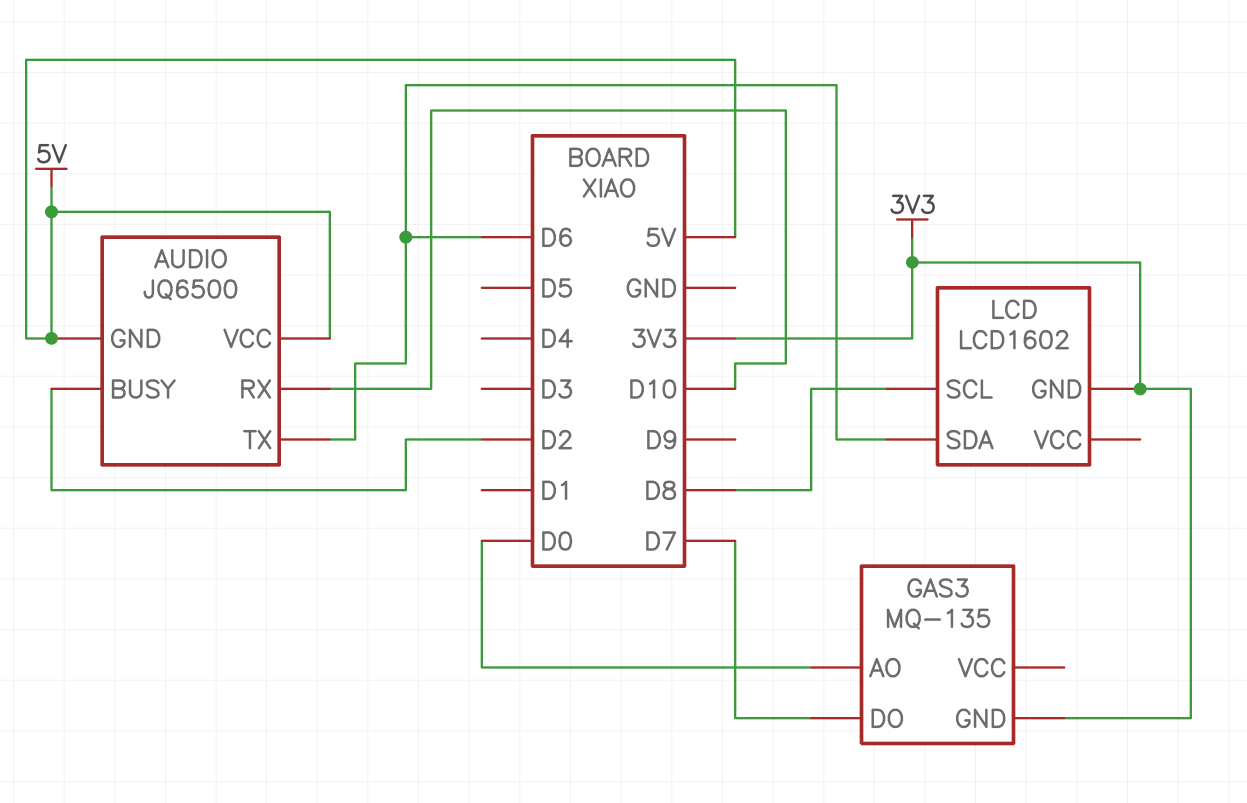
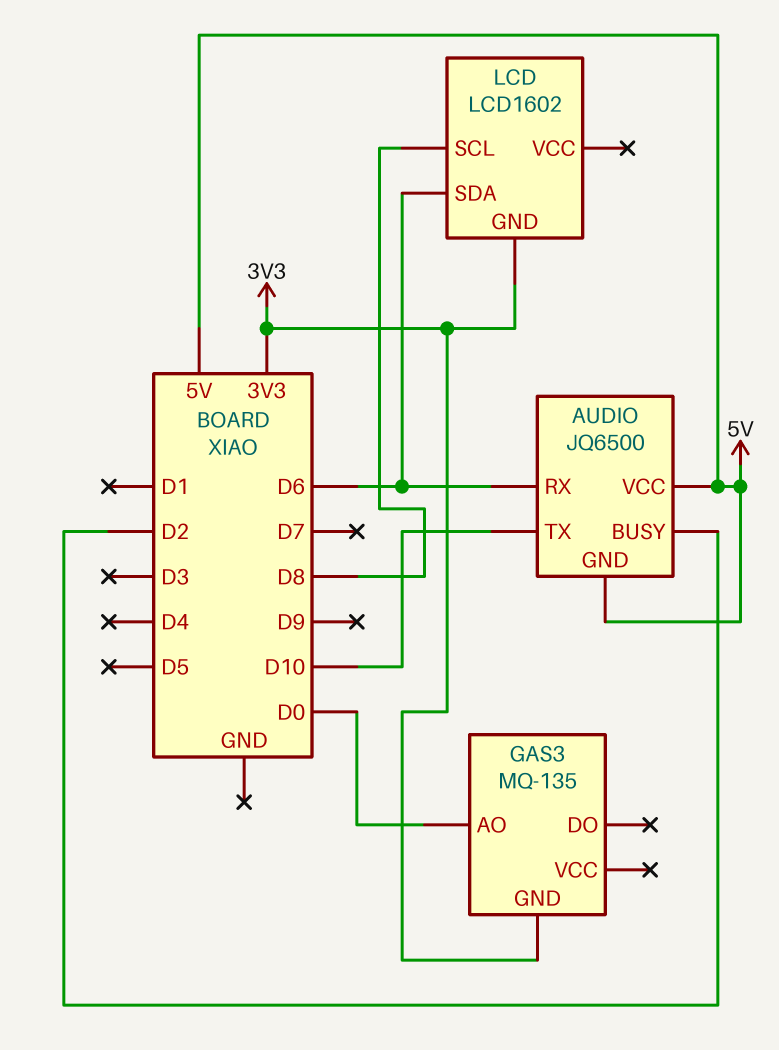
AUDIO pin RX: D10 -> D6
AUDIO pin TX: D6 -> D10
GAS3 pin DO: D7 -> none

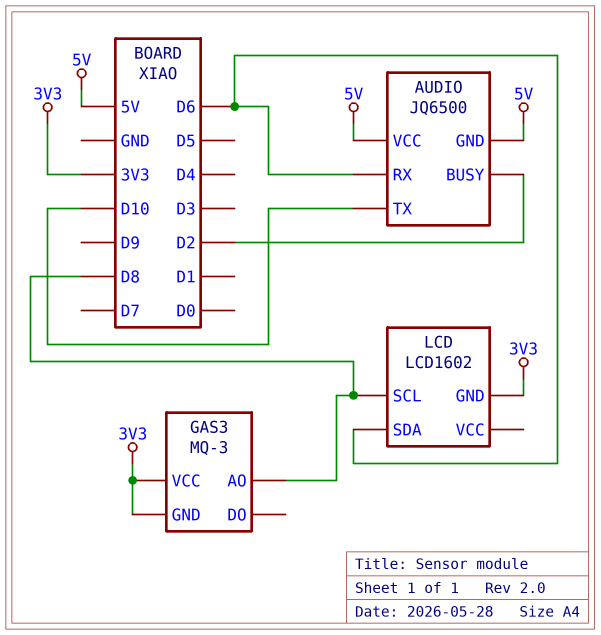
GAS3: MQ-135 -> MQ-3
GAS3 pin AO: D0 -> D8
GAS3 pin VCC: none -> 3V3

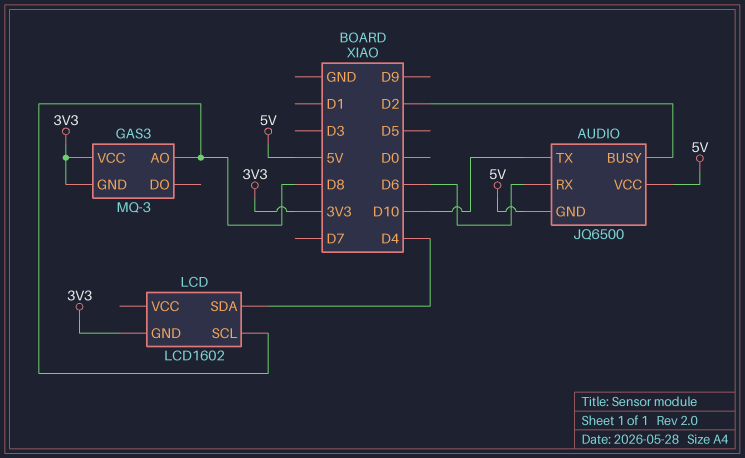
LCD pin SDA: D6 -> D4

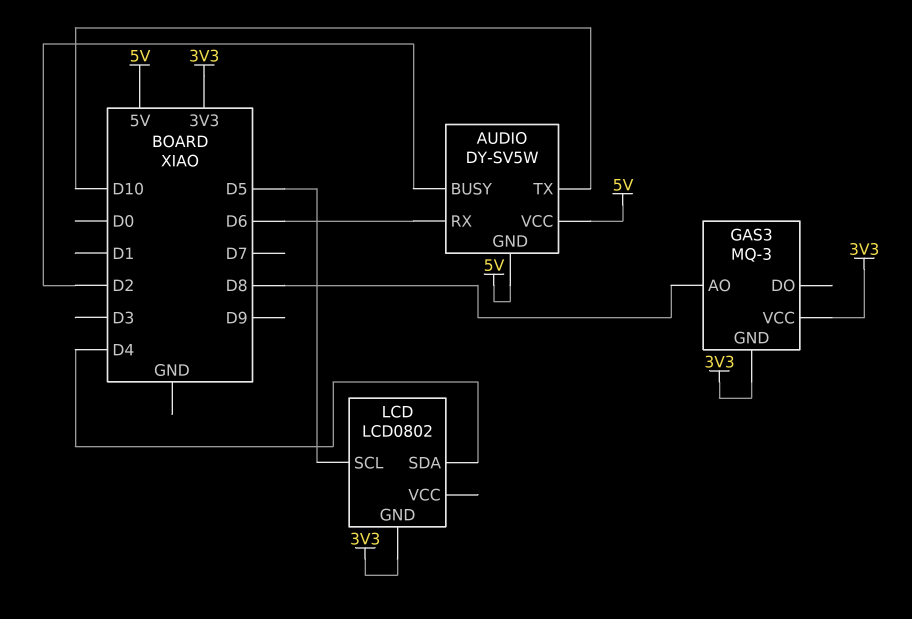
AUDIO: JQ6500 -> DY-SV5W
LCD: LCD1602 -> LCD0802
LCD pin SCL: D8 -> D5

